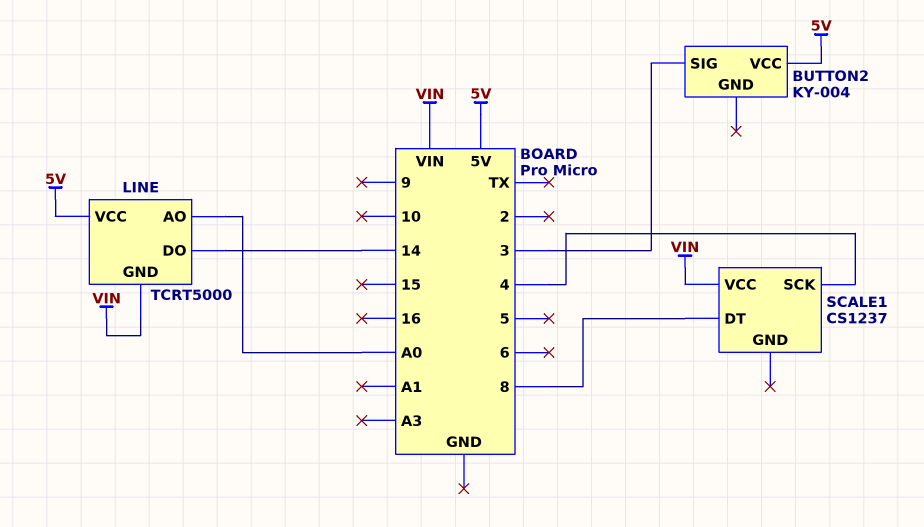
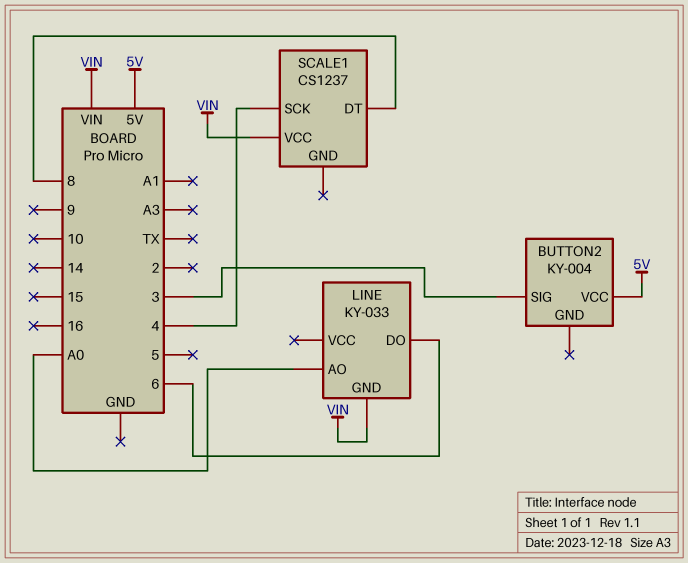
LINE: TCRT5000 -> KY-033
LINE pin DO: 14 -> 6
LINE pin VCC: 5V -> none

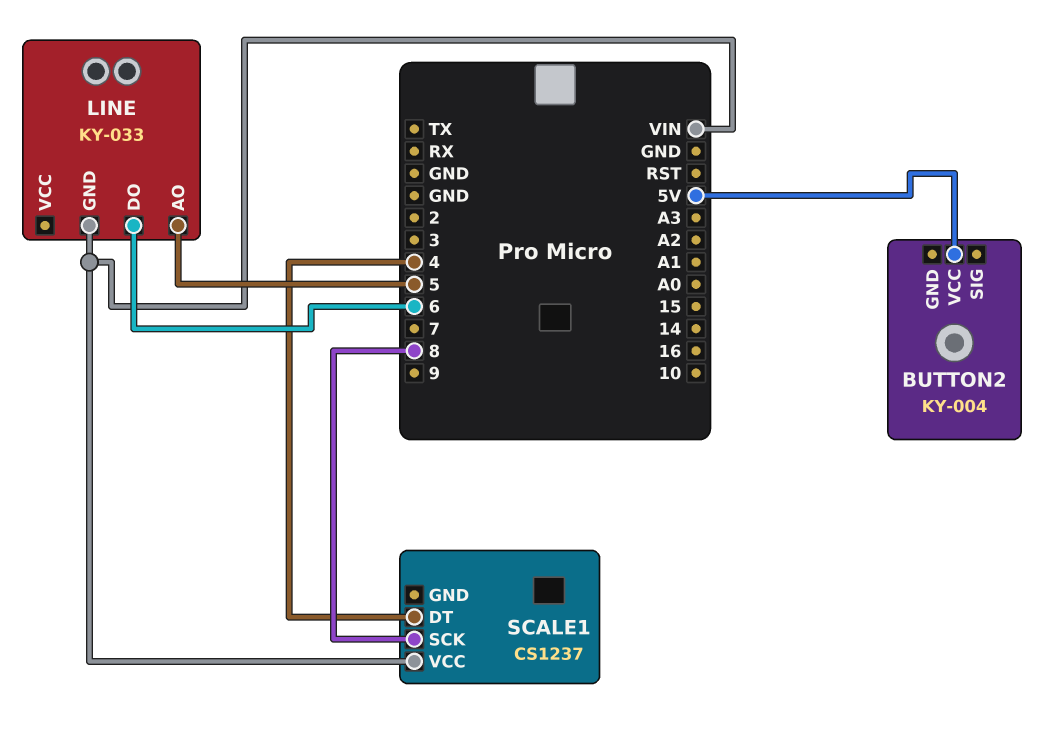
BUTTON2 pin SIG: 3 -> none
LINE pin AO: A0 -> 5
SCALE1 pin DT: 8 -> 4
SCALE1 pin SCK: 4 -> 8

